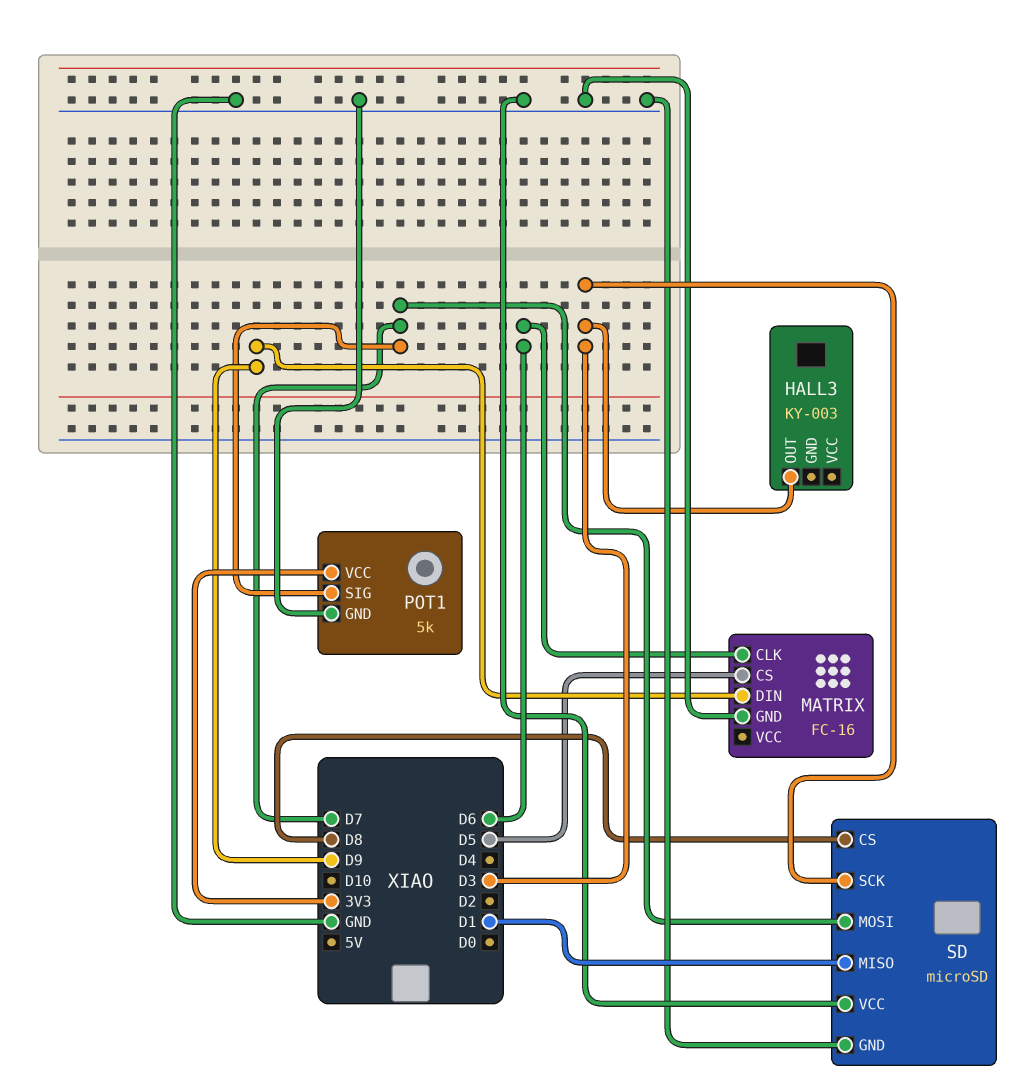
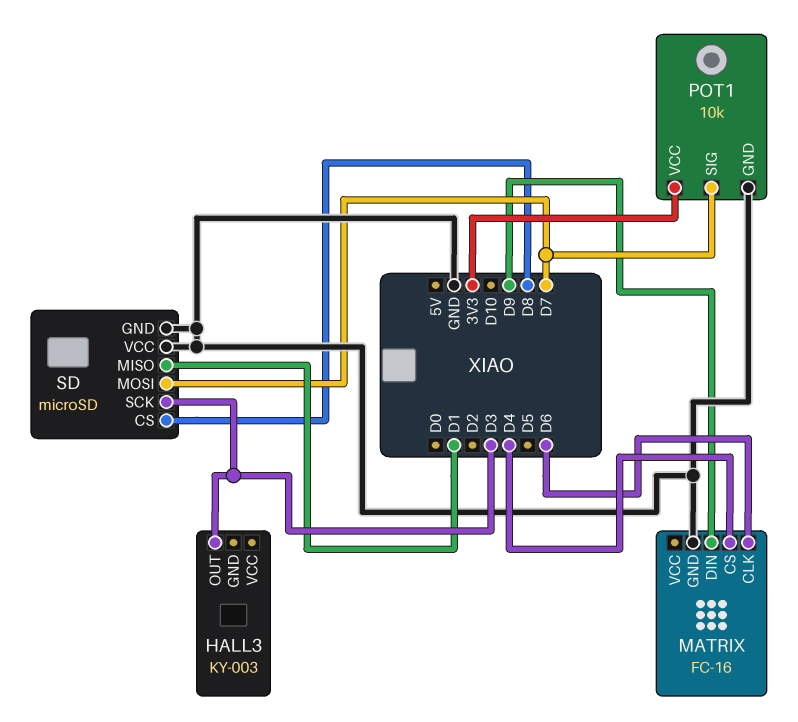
MATRIX pin CS: D5 -> D4
POT1: 5k -> 10k

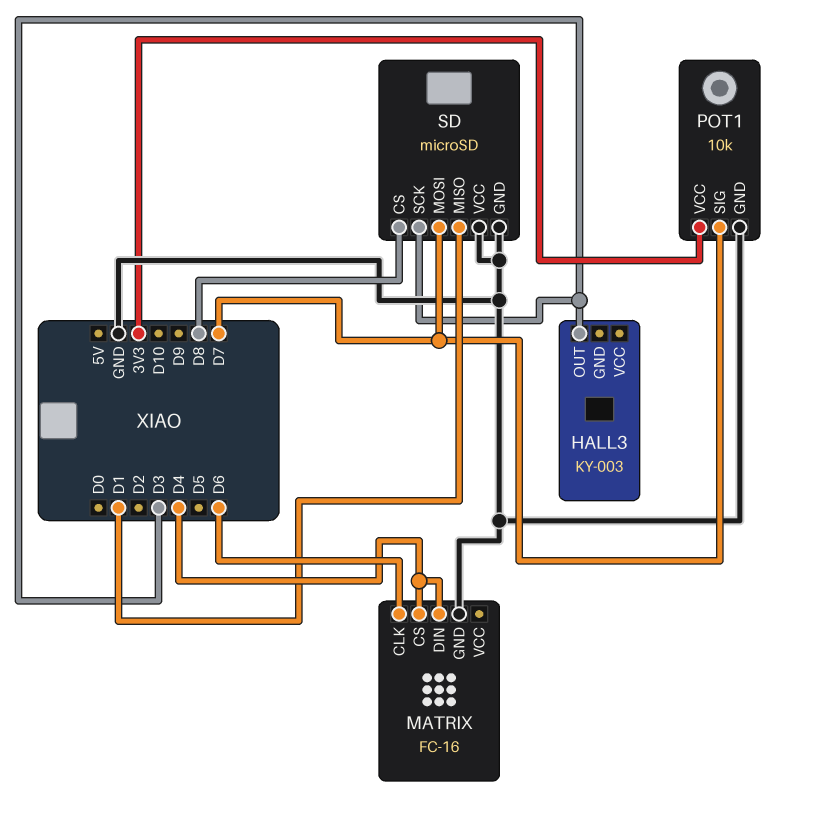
MATRIX pin DIN: D9 -> D4

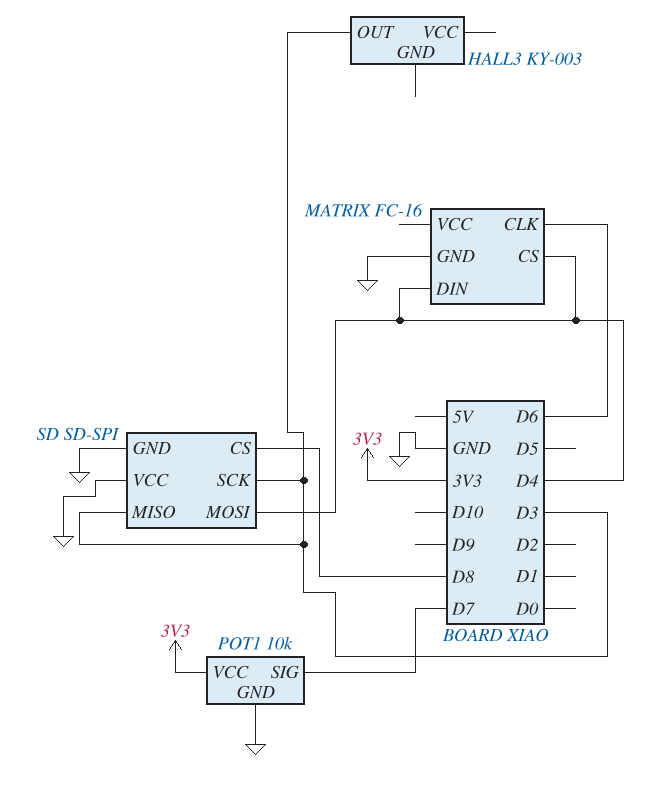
SD: microSD -> SD-SPI
SD pin MISO: D1 -> D3
SD pin MOSI: D7 -> D4

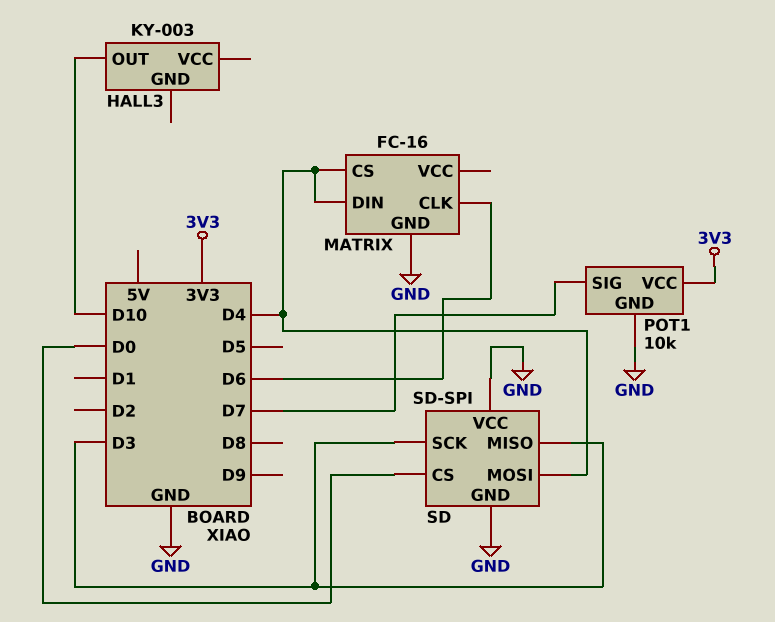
HALL3 pin OUT: D3 -> D10
SD pin CS: D8 -> D0

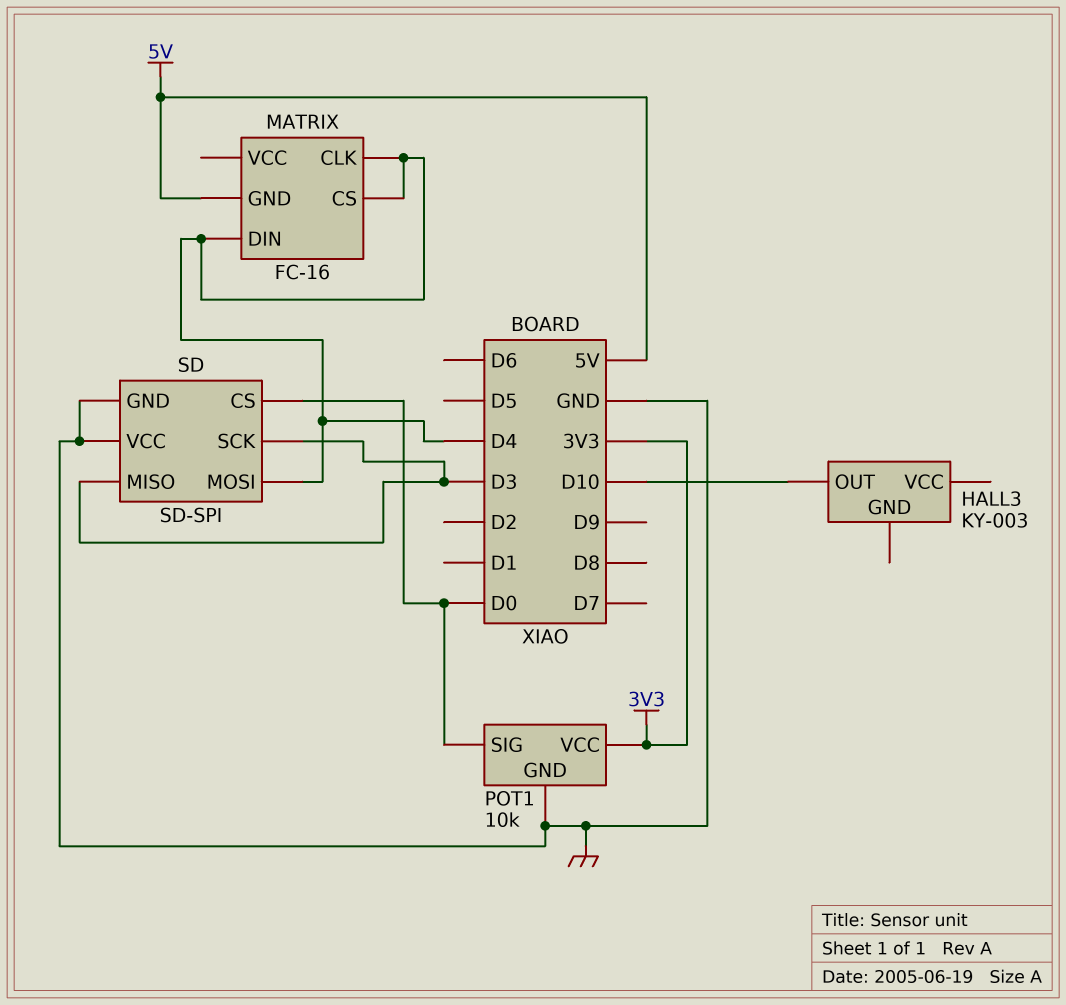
MATRIX pin CLK: D6 -> D4
MATRIX pin GND: GND -> 5V
POT1 pin SIG: D7 -> D0

